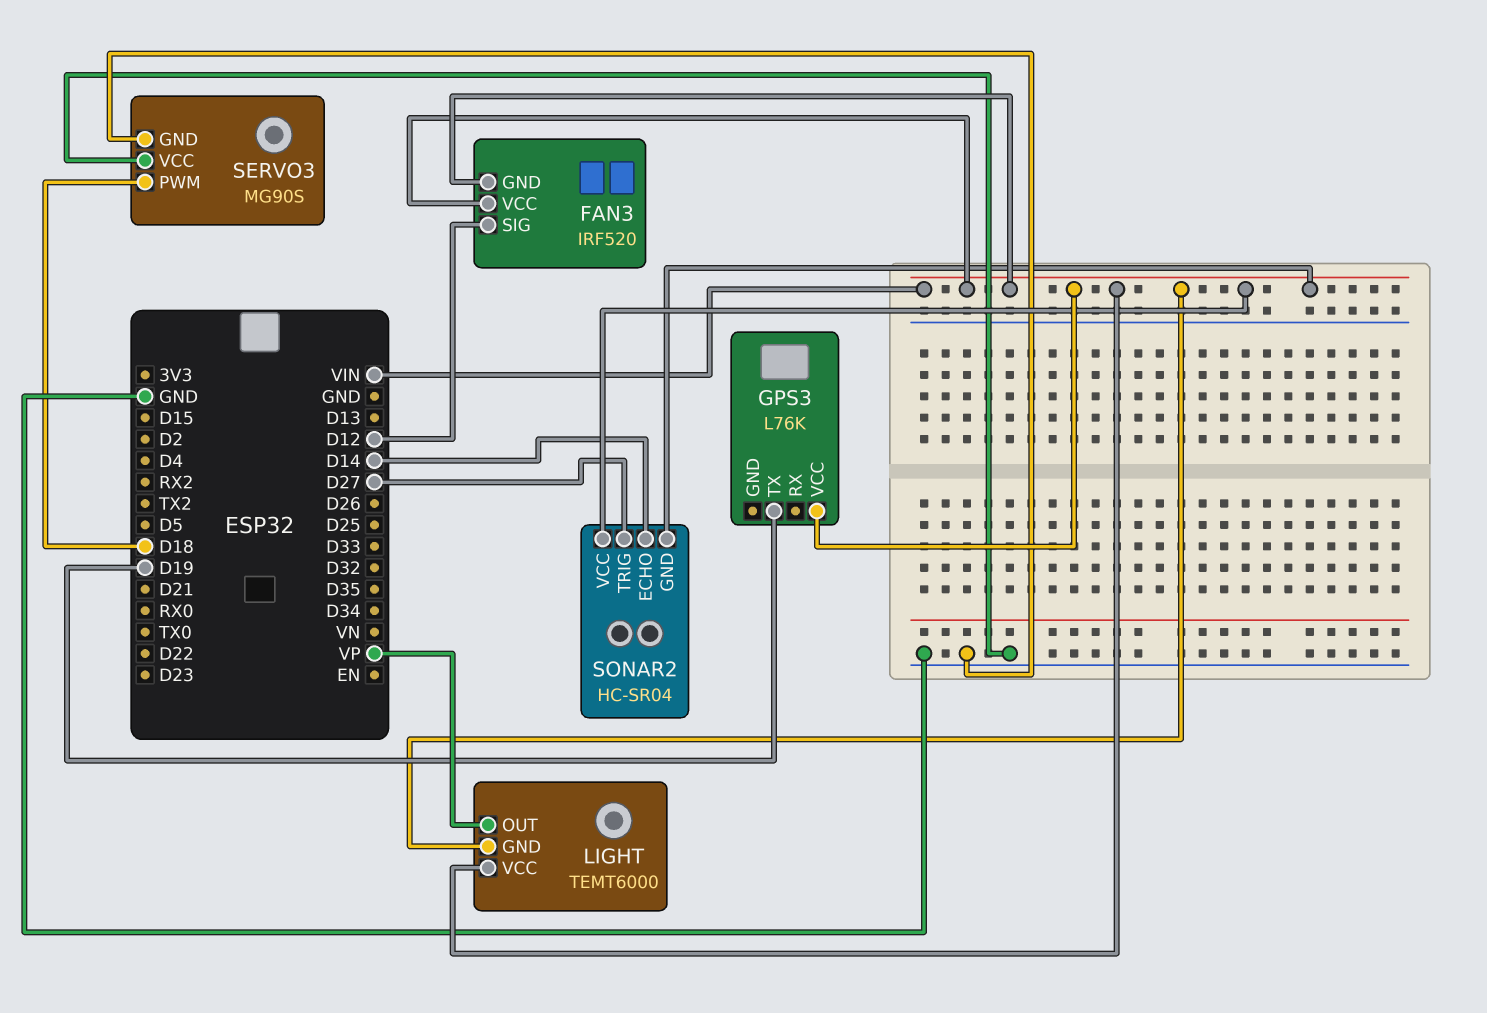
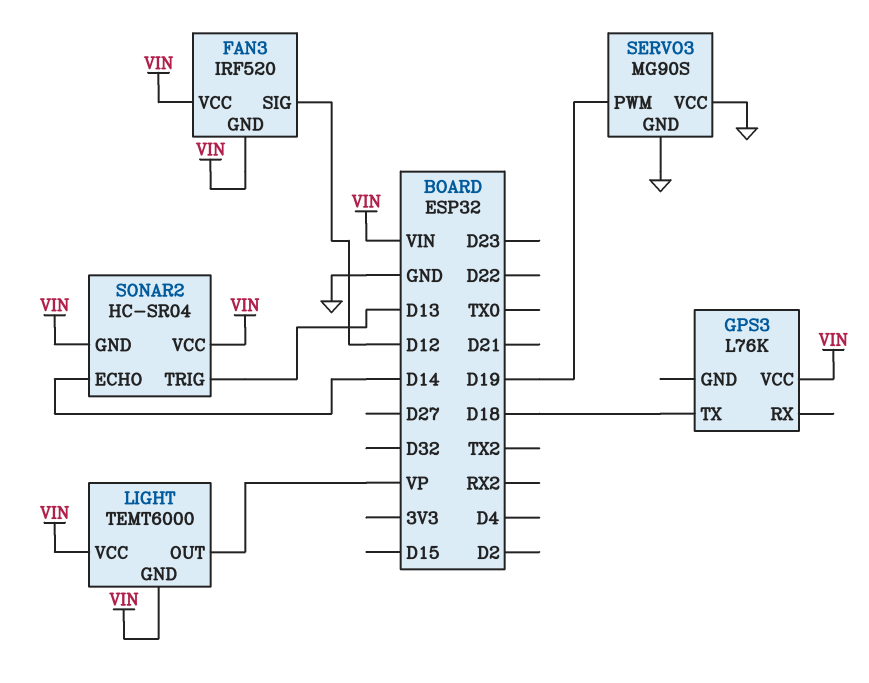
GPS3 pin TX: D19 -> D18
SERVO3 pin PWM: D18 -> D19
SONAR2 pin TRIG: D27 -> D13

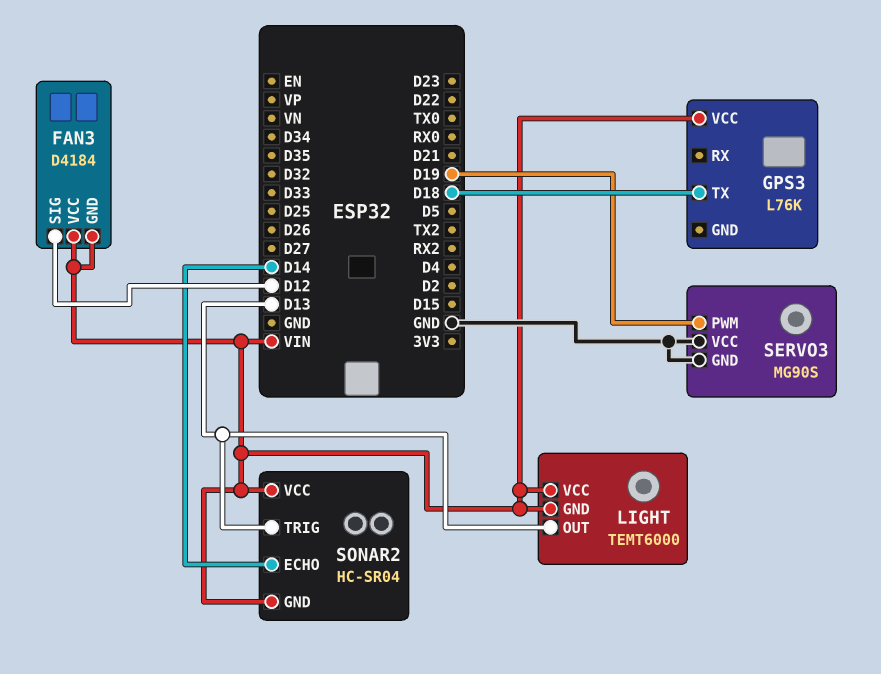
FAN3: IRF520 -> D4184
LIGHT pin OUT: VP -> D13

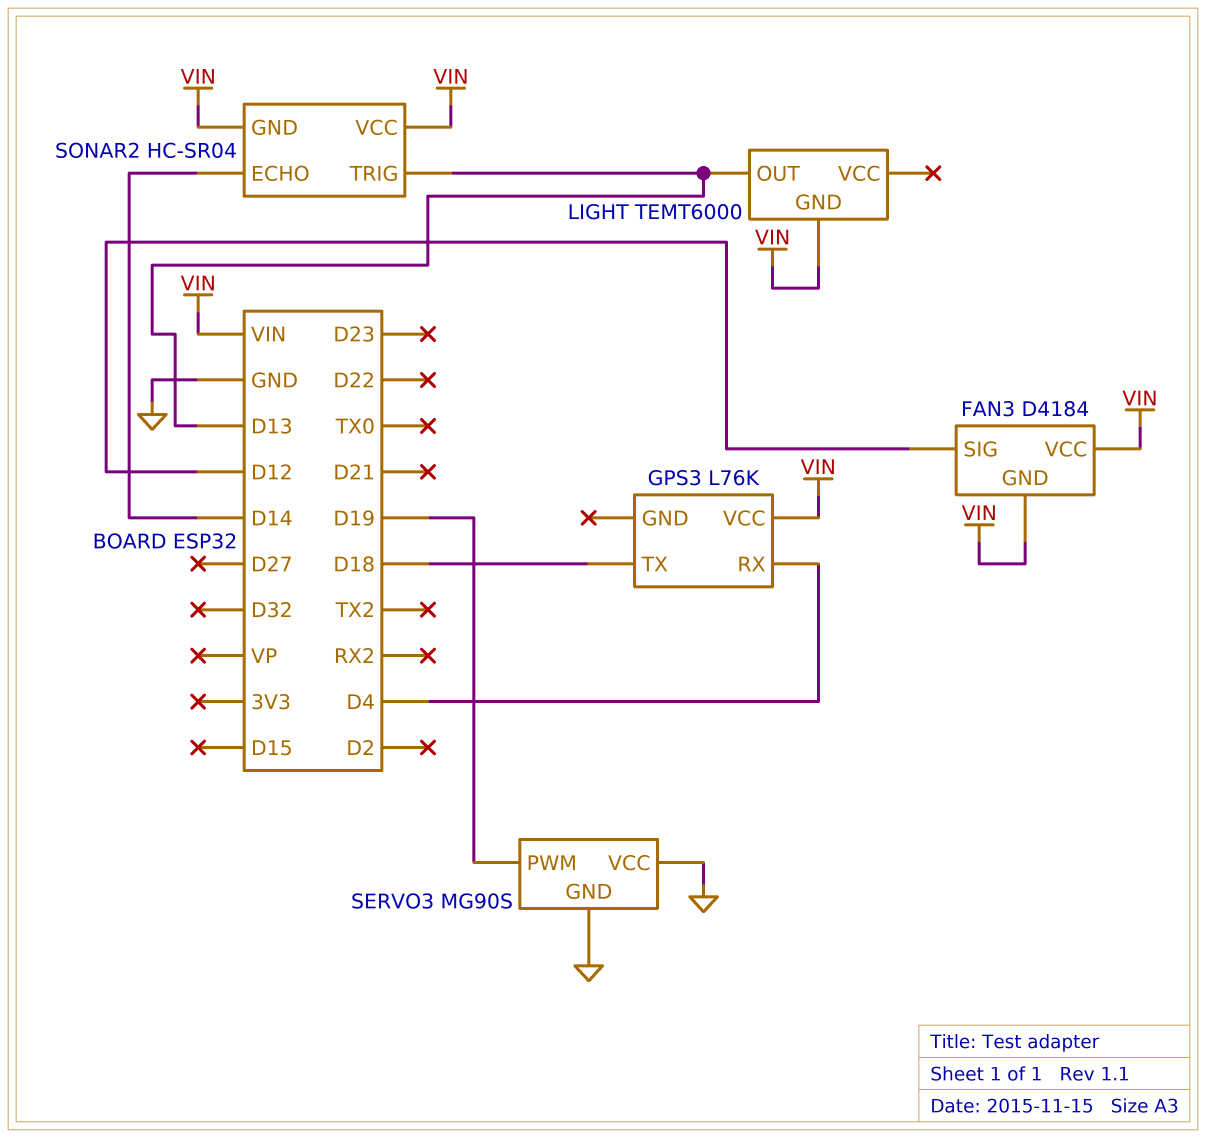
GPS3 pin RX: none -> D4
LIGHT pin VCC: VIN -> none

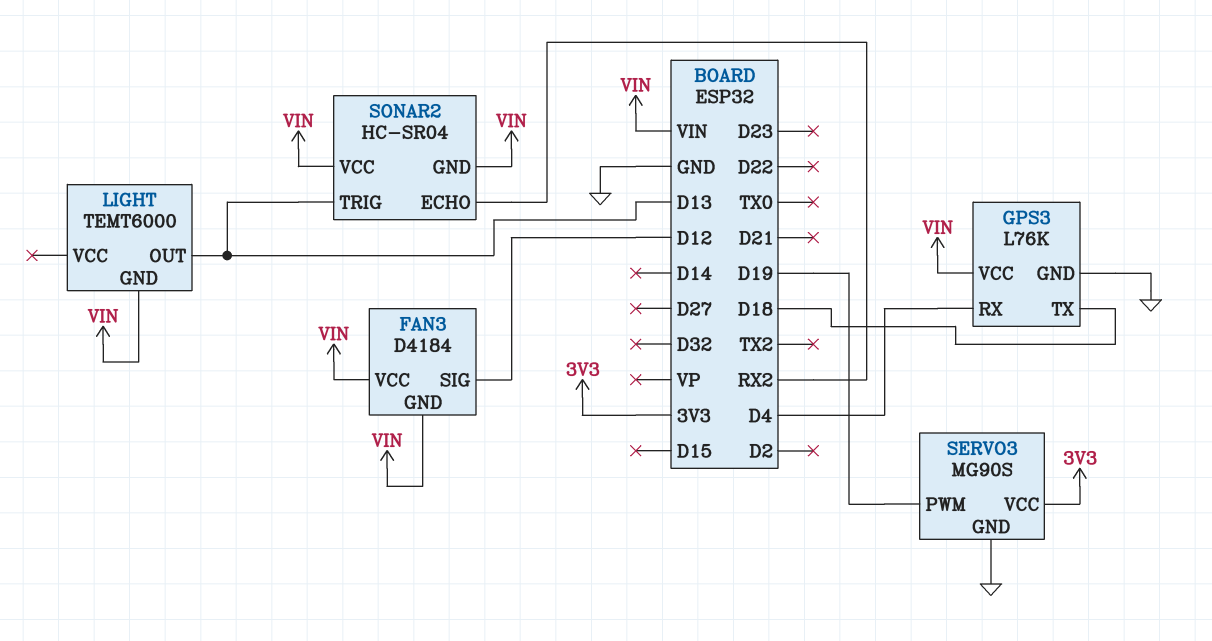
GPS3 pin GND: none -> GND
SERVO3 pin VCC: GND -> 3V3
SONAR2 pin ECHO: D14 -> RX2

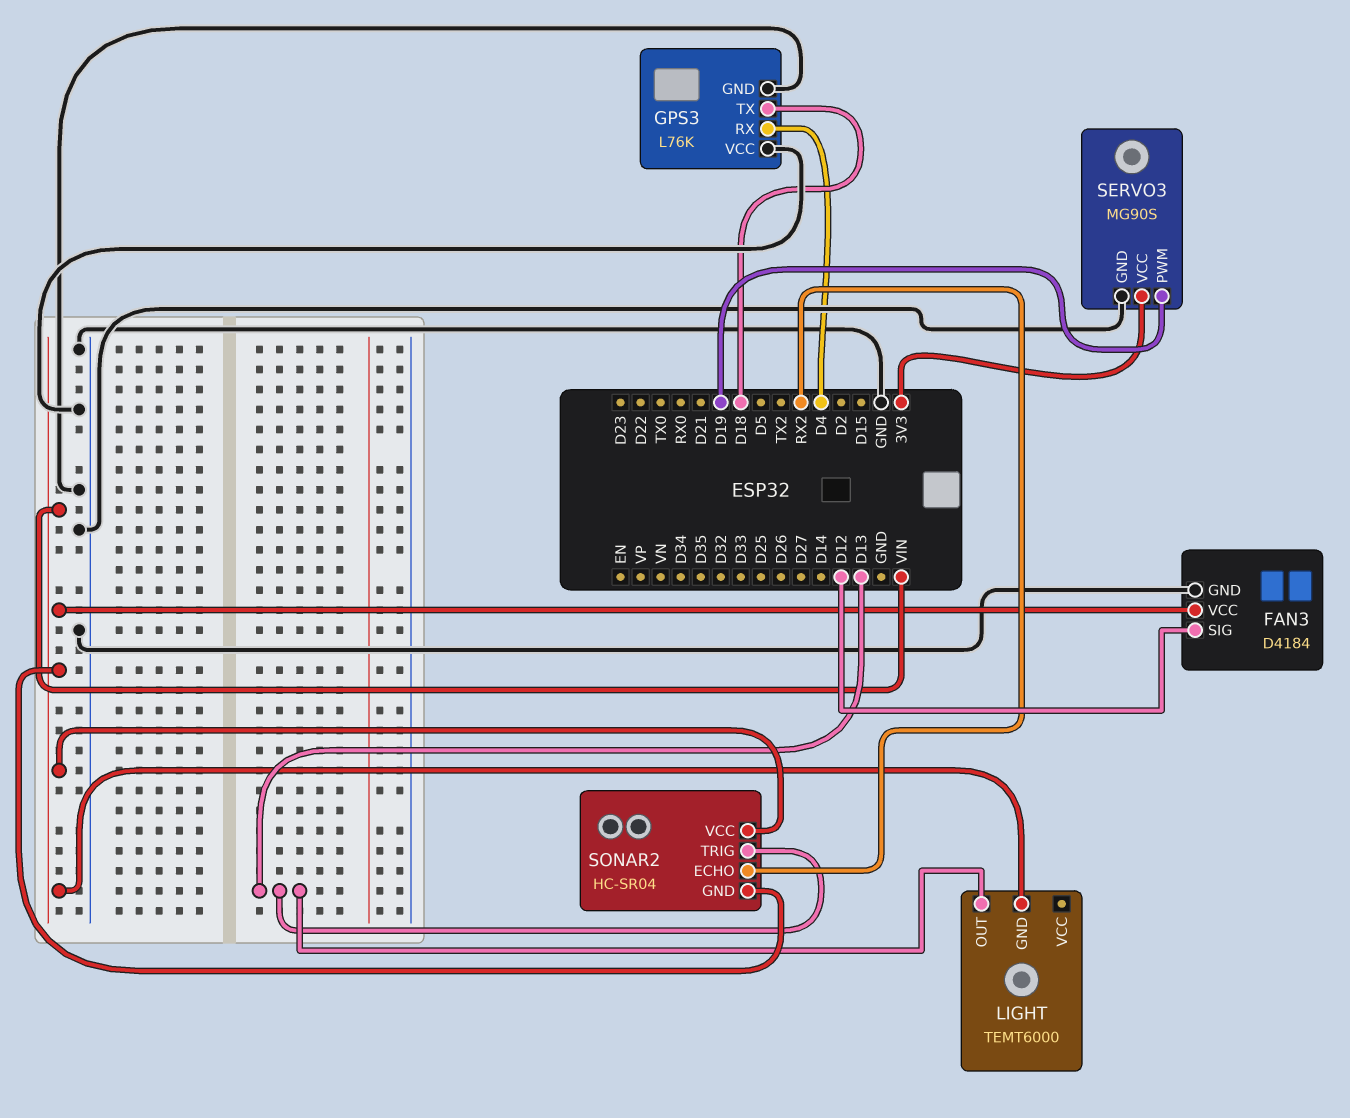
FAN3 pin GND: VIN -> GND
GPS3 pin VCC: VIN -> GND

